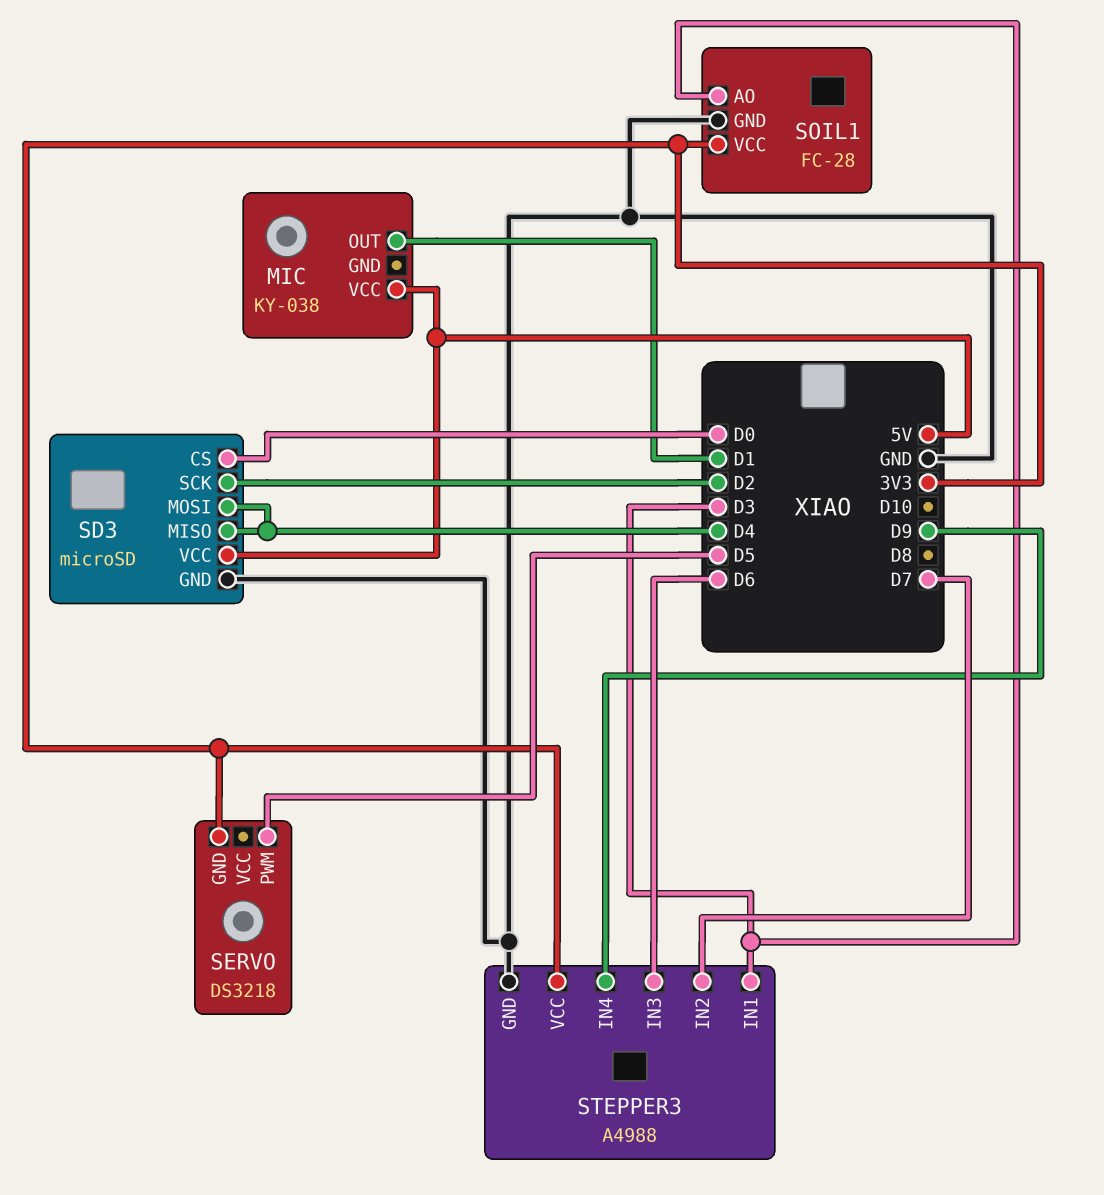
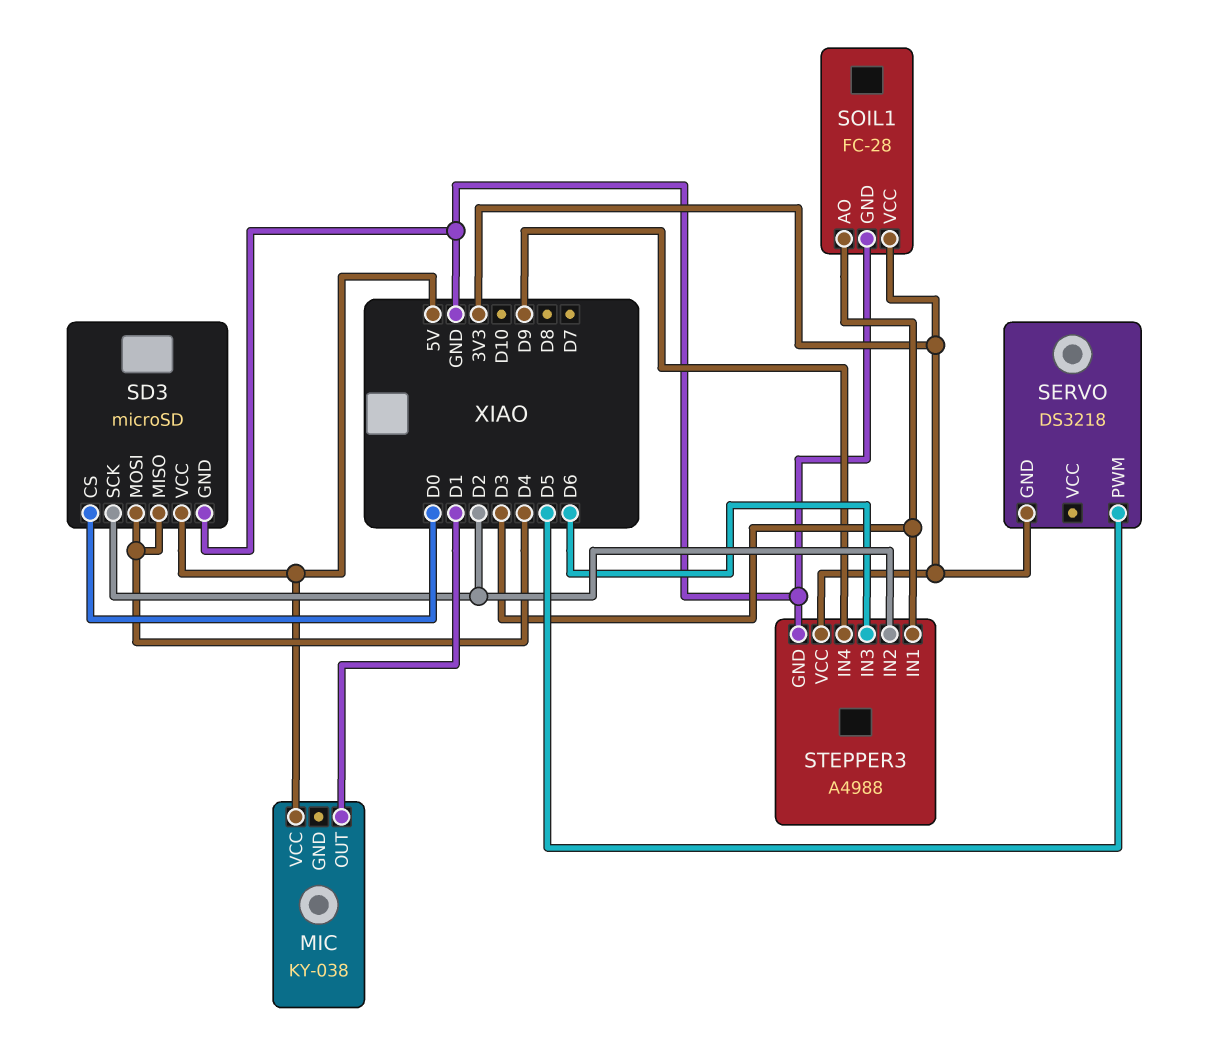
STEPPER3 pin IN2: D7 -> D2

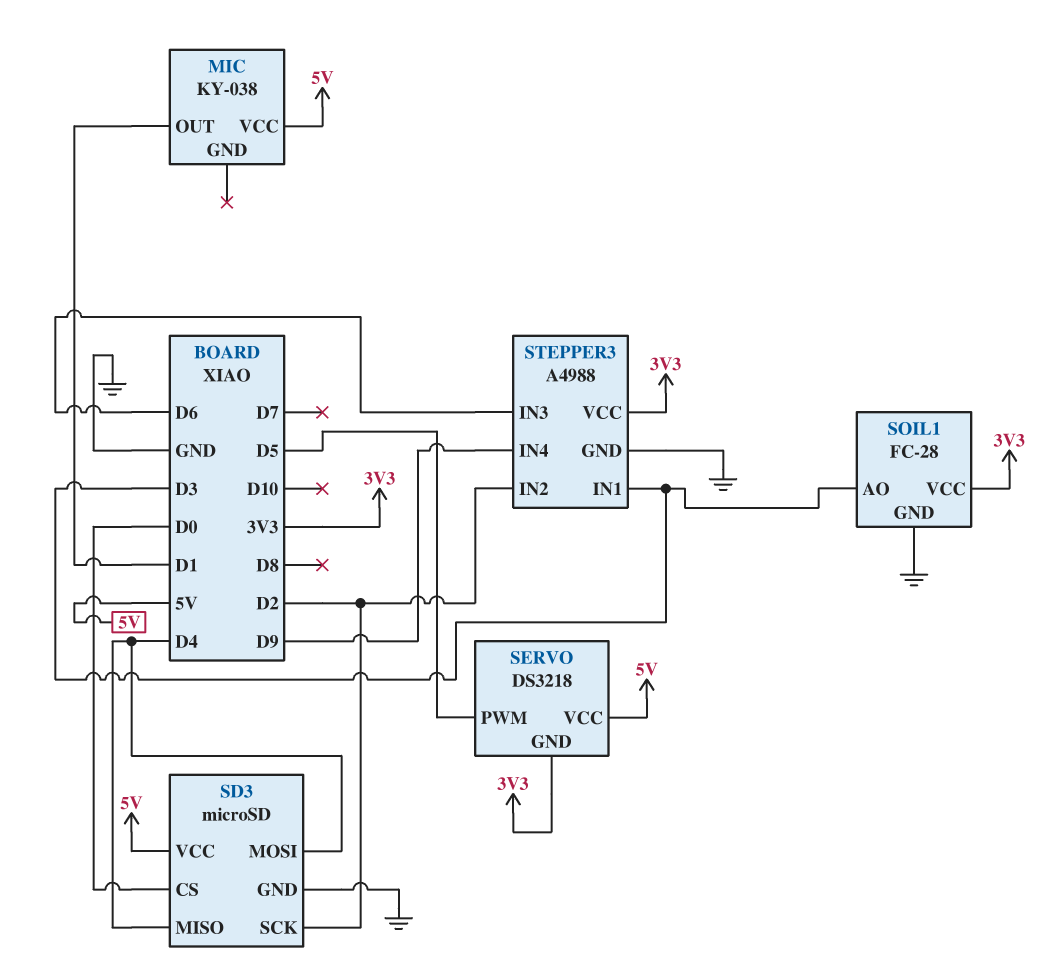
SERVO pin VCC: none -> 5V

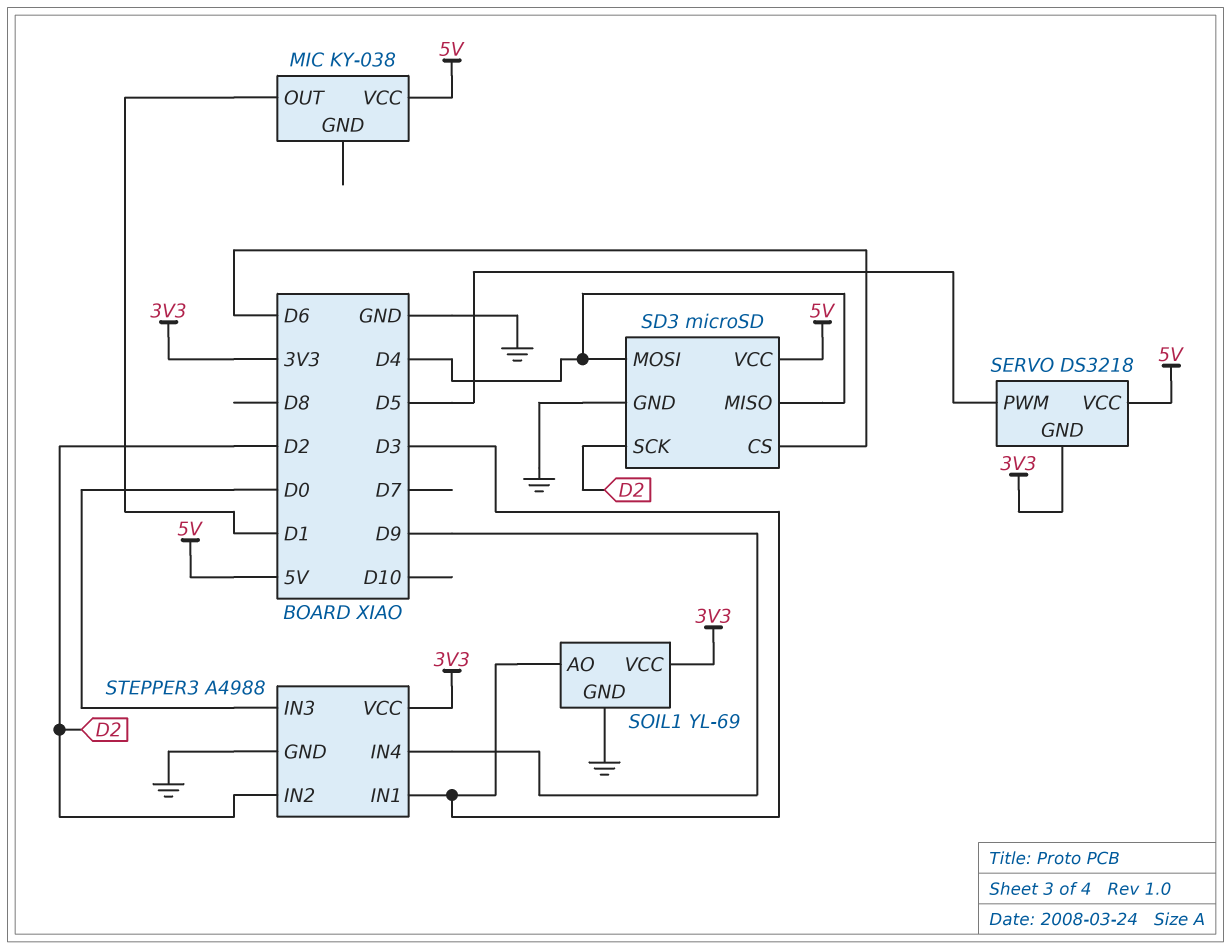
SD3 pin CS: D0 -> D6
SOIL1: FC-28 -> YL-69
STEPPER3 pin IN3: D6 -> D0

